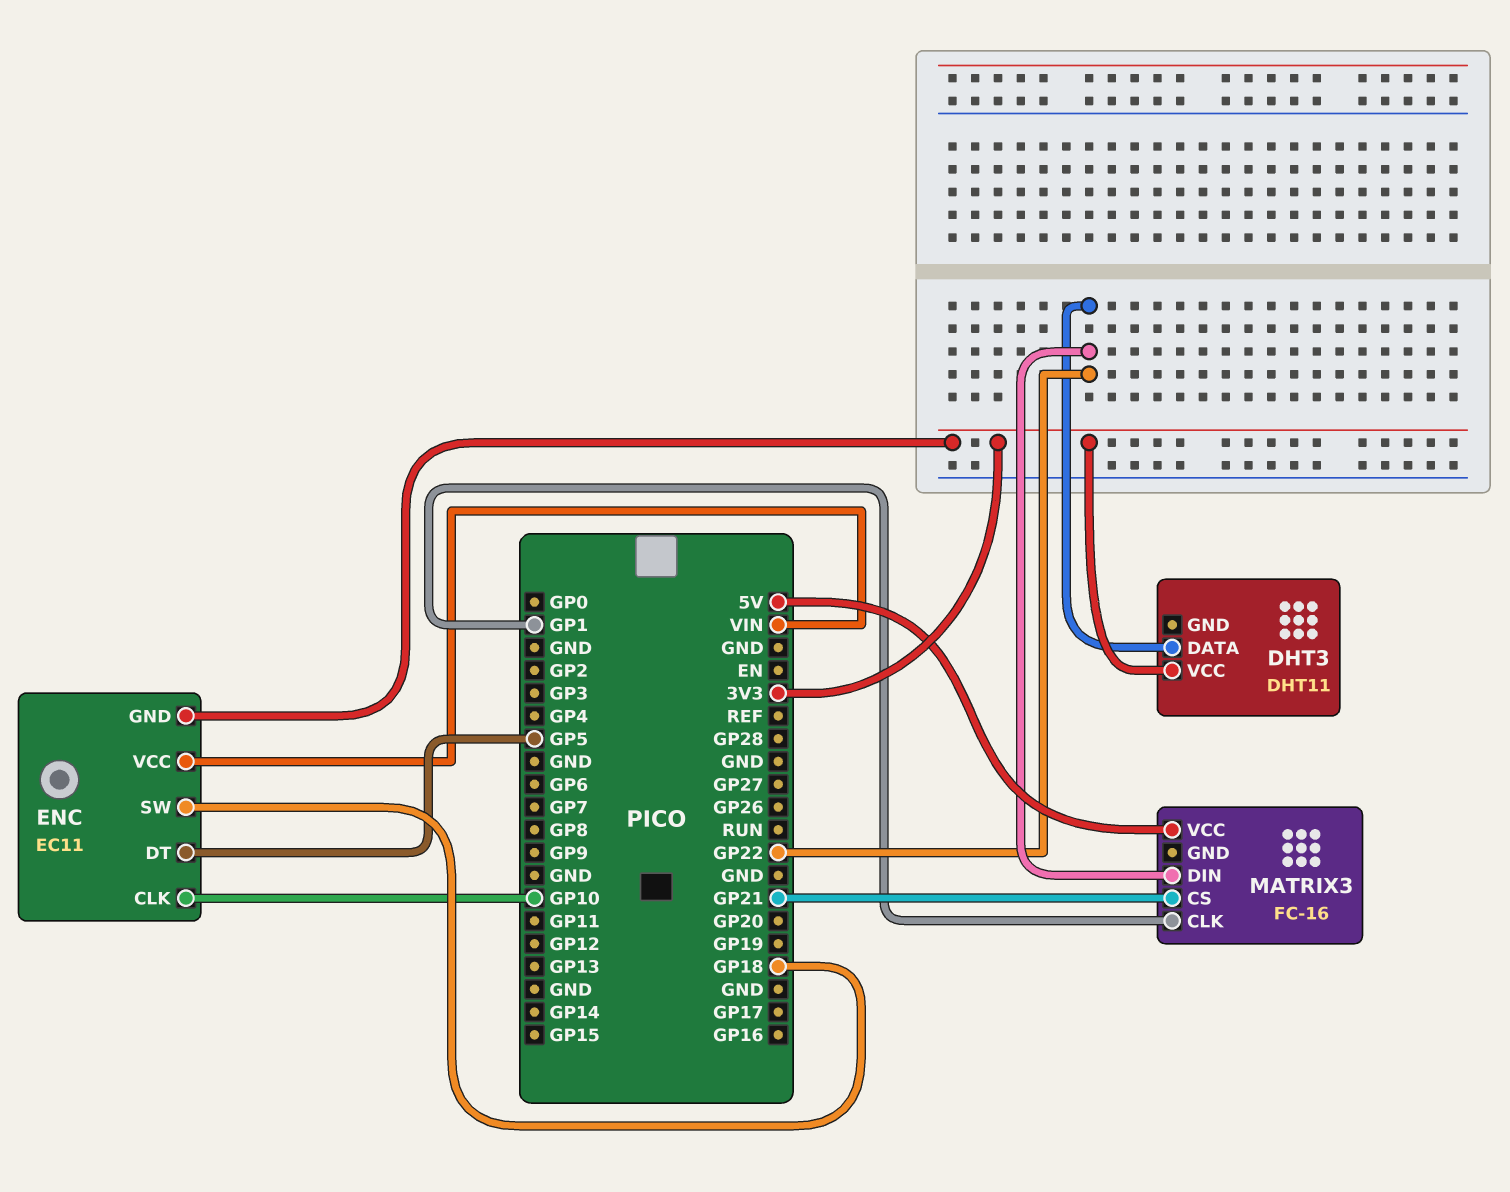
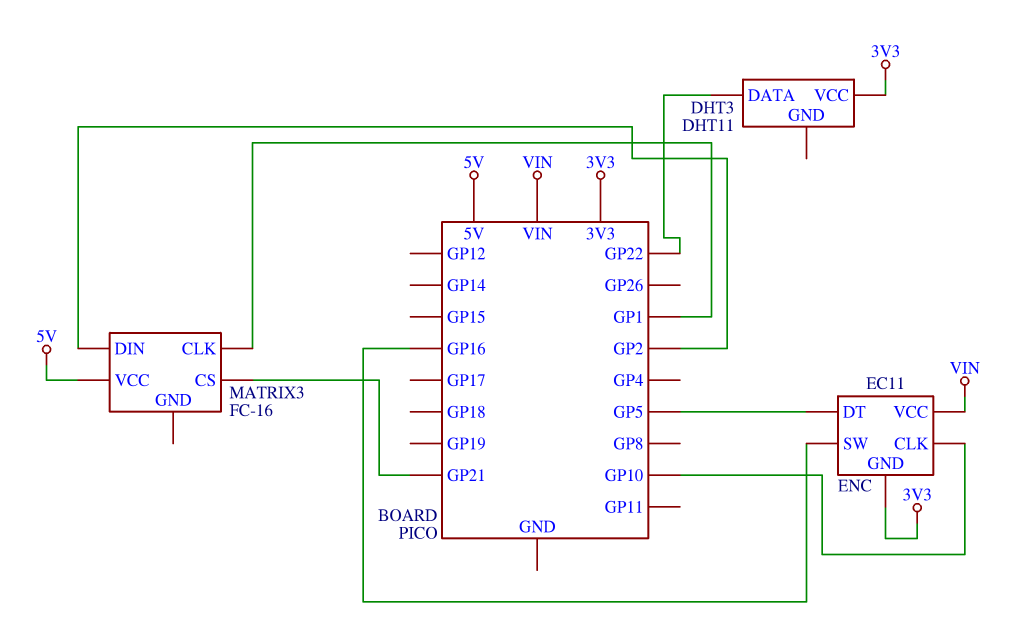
ENC pin SW: GP18 -> GP16
MATRIX3 pin DIN: GP22 -> GP2

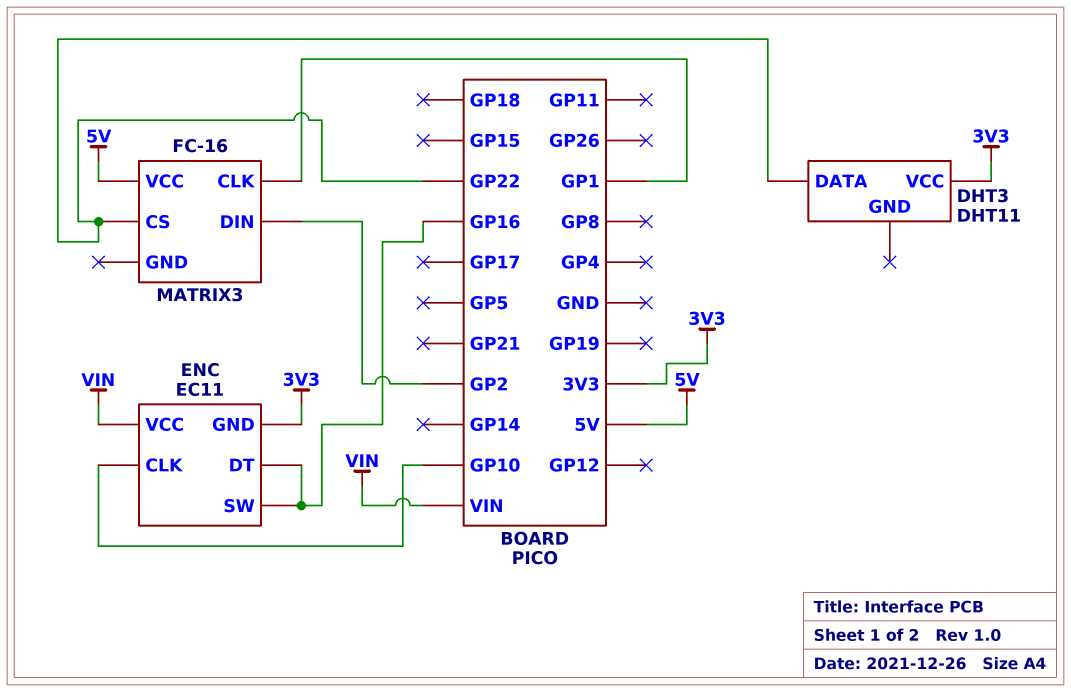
ENC pin DT: GP5 -> GP16
MATRIX3 pin CS: GP21 -> GP22

